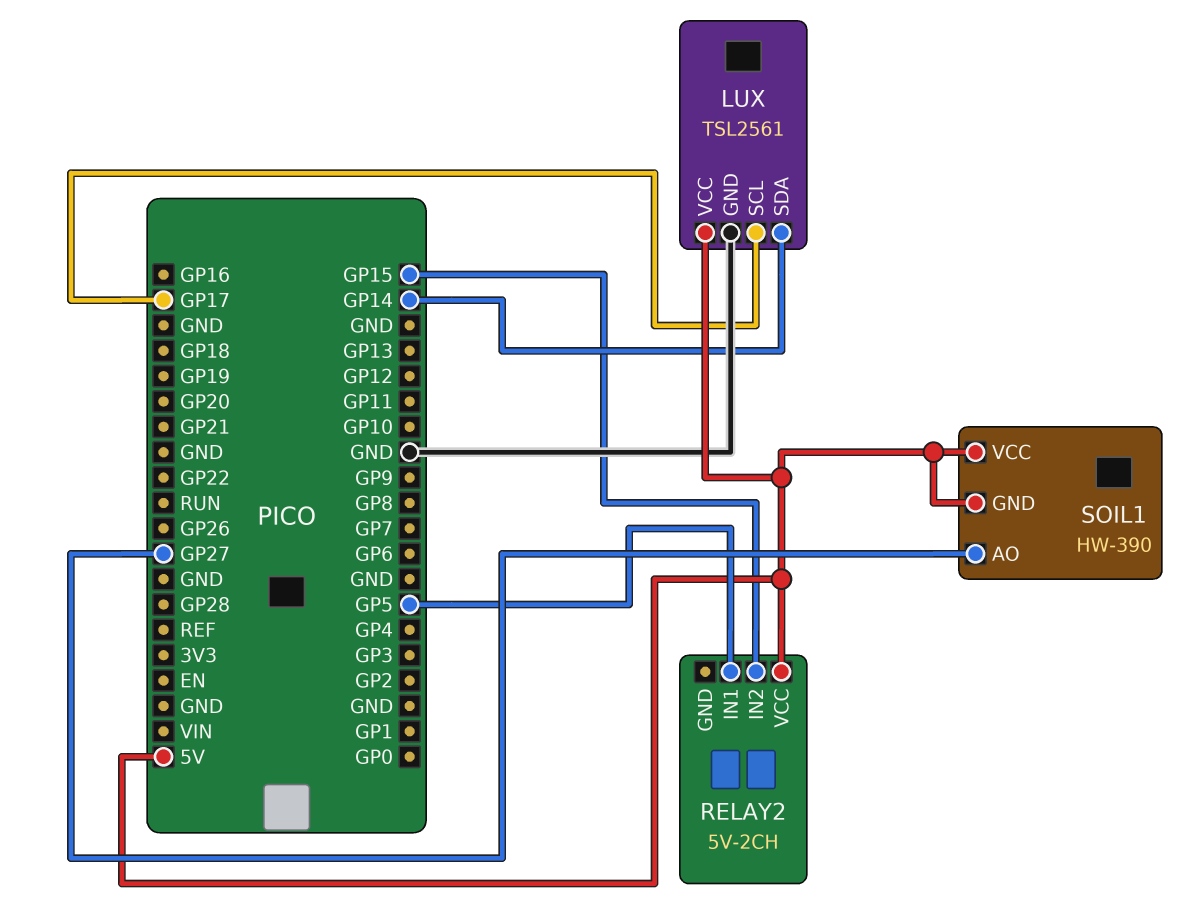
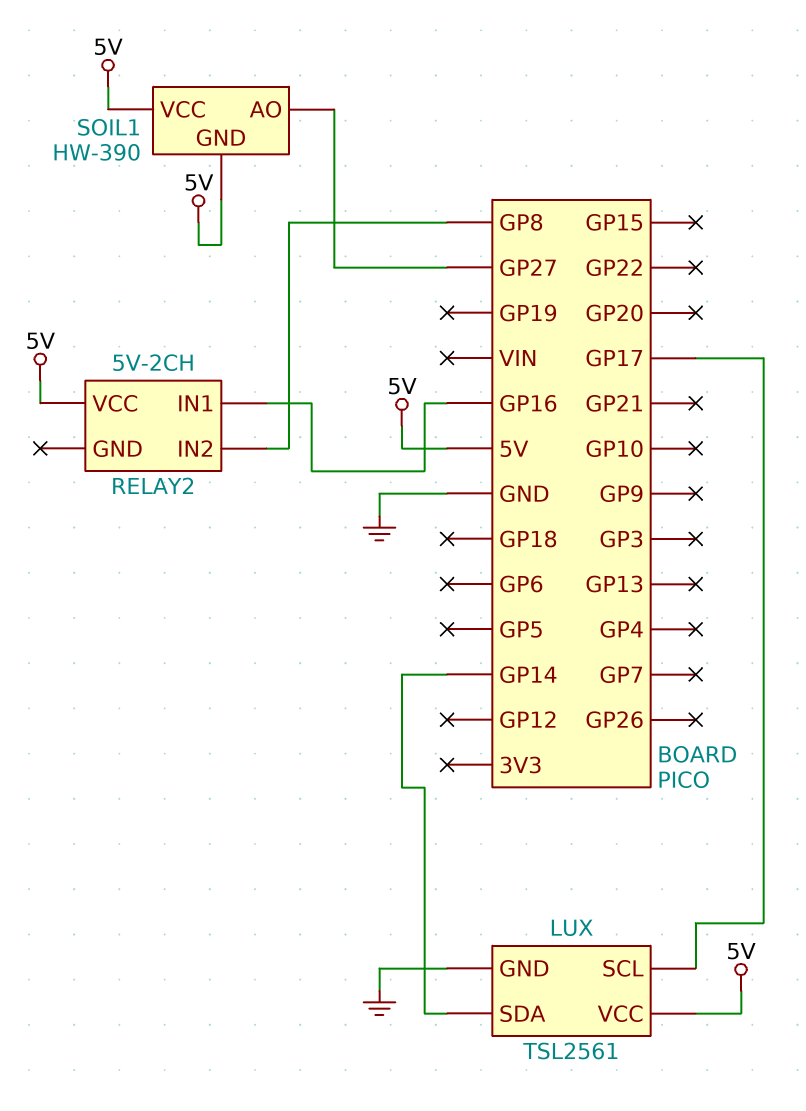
RELAY2 pin IN1: GP5 -> GP16
RELAY2 pin IN2: GP15 -> GP8

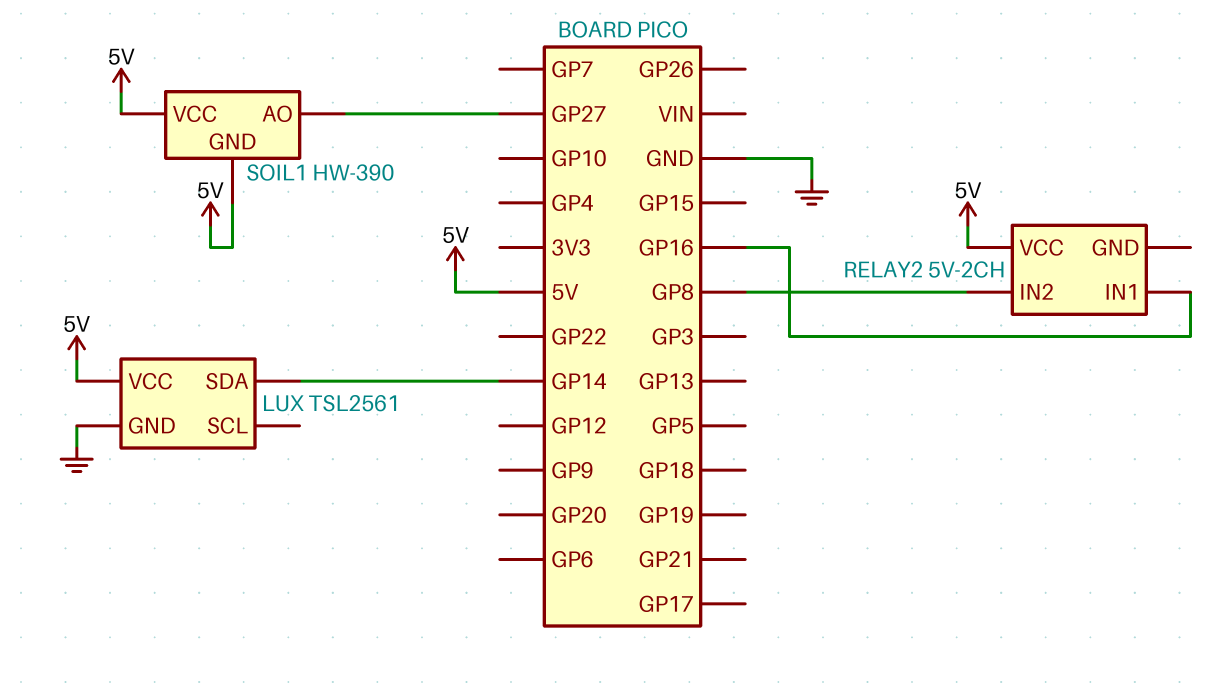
LUX pin SCL: GP17 -> none

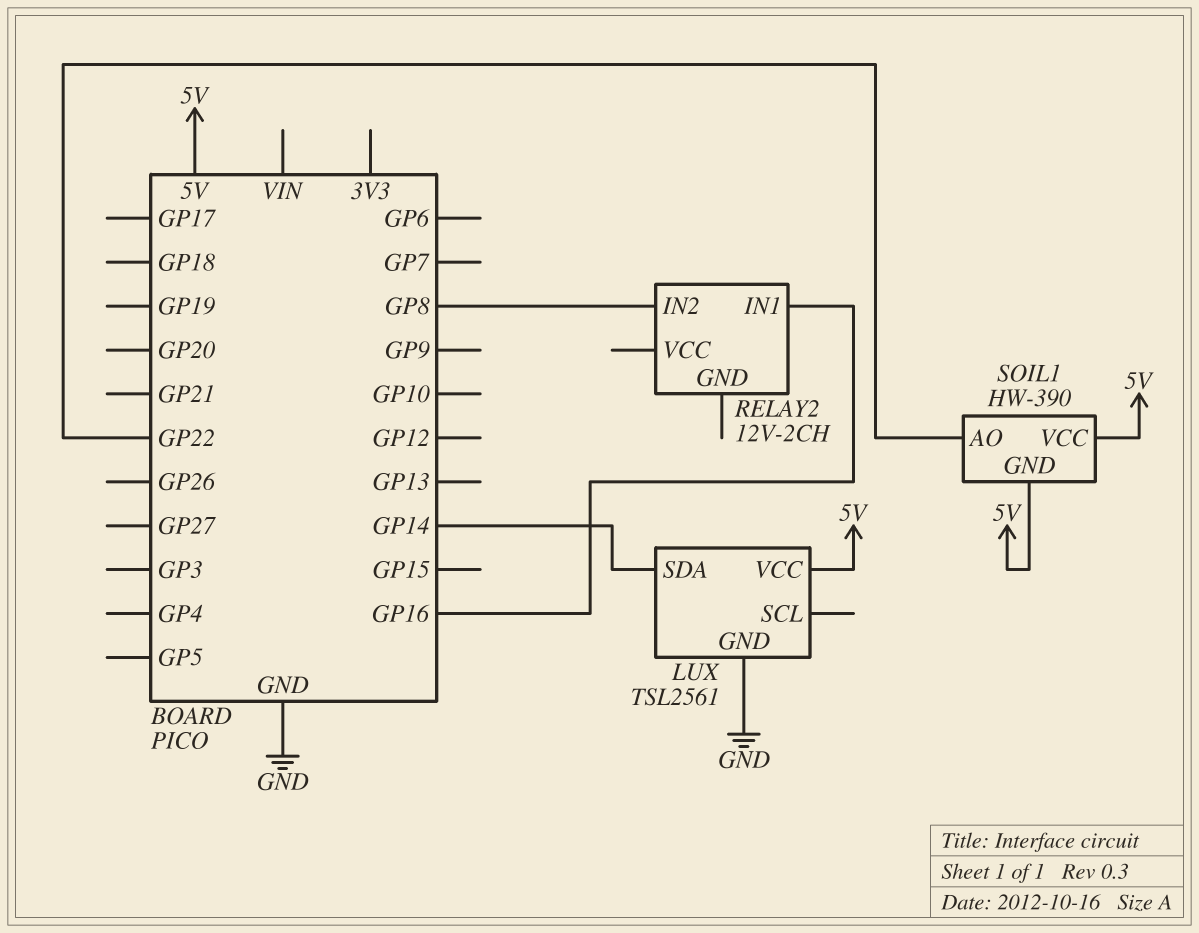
RELAY2: 5V-2CH -> 12V-2CH
RELAY2 pin VCC: 5V -> none
SOIL1 pin AO: GP27 -> GP22

